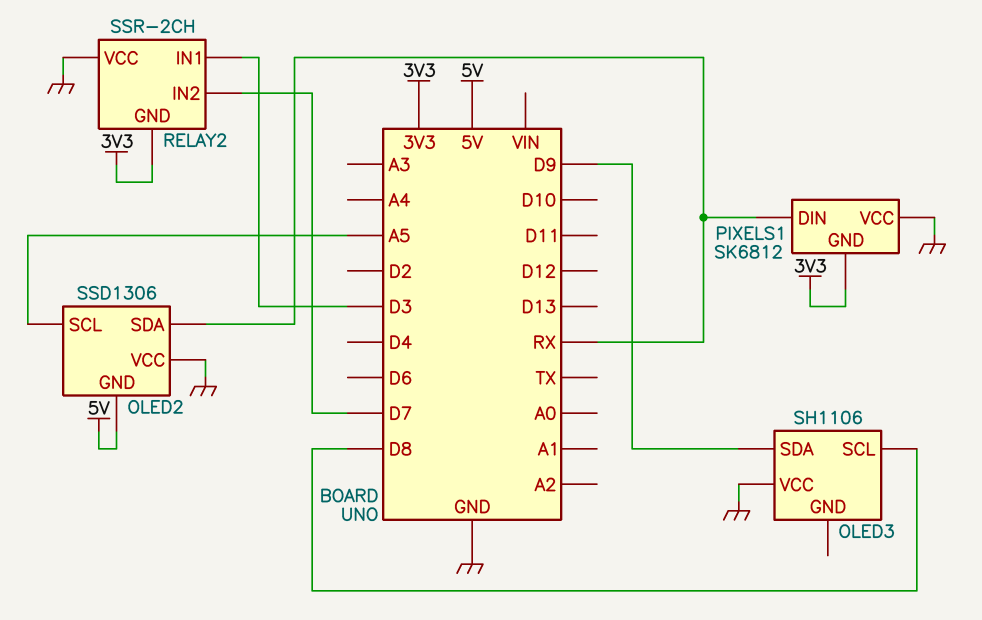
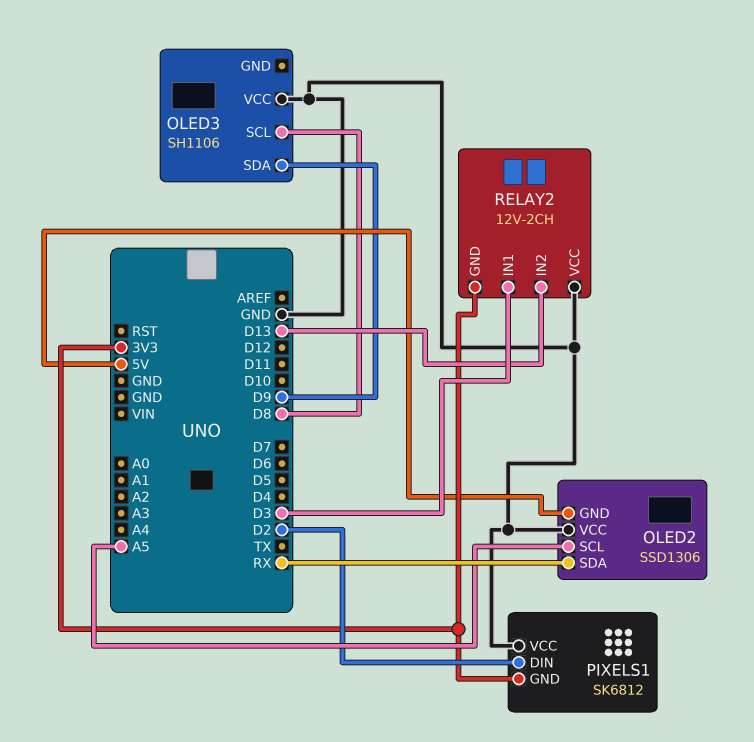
PIXELS1 pin DIN: RX -> D2
RELAY2: SSR-2CH -> 12V-2CH
RELAY2 pin IN2: D7 -> D13

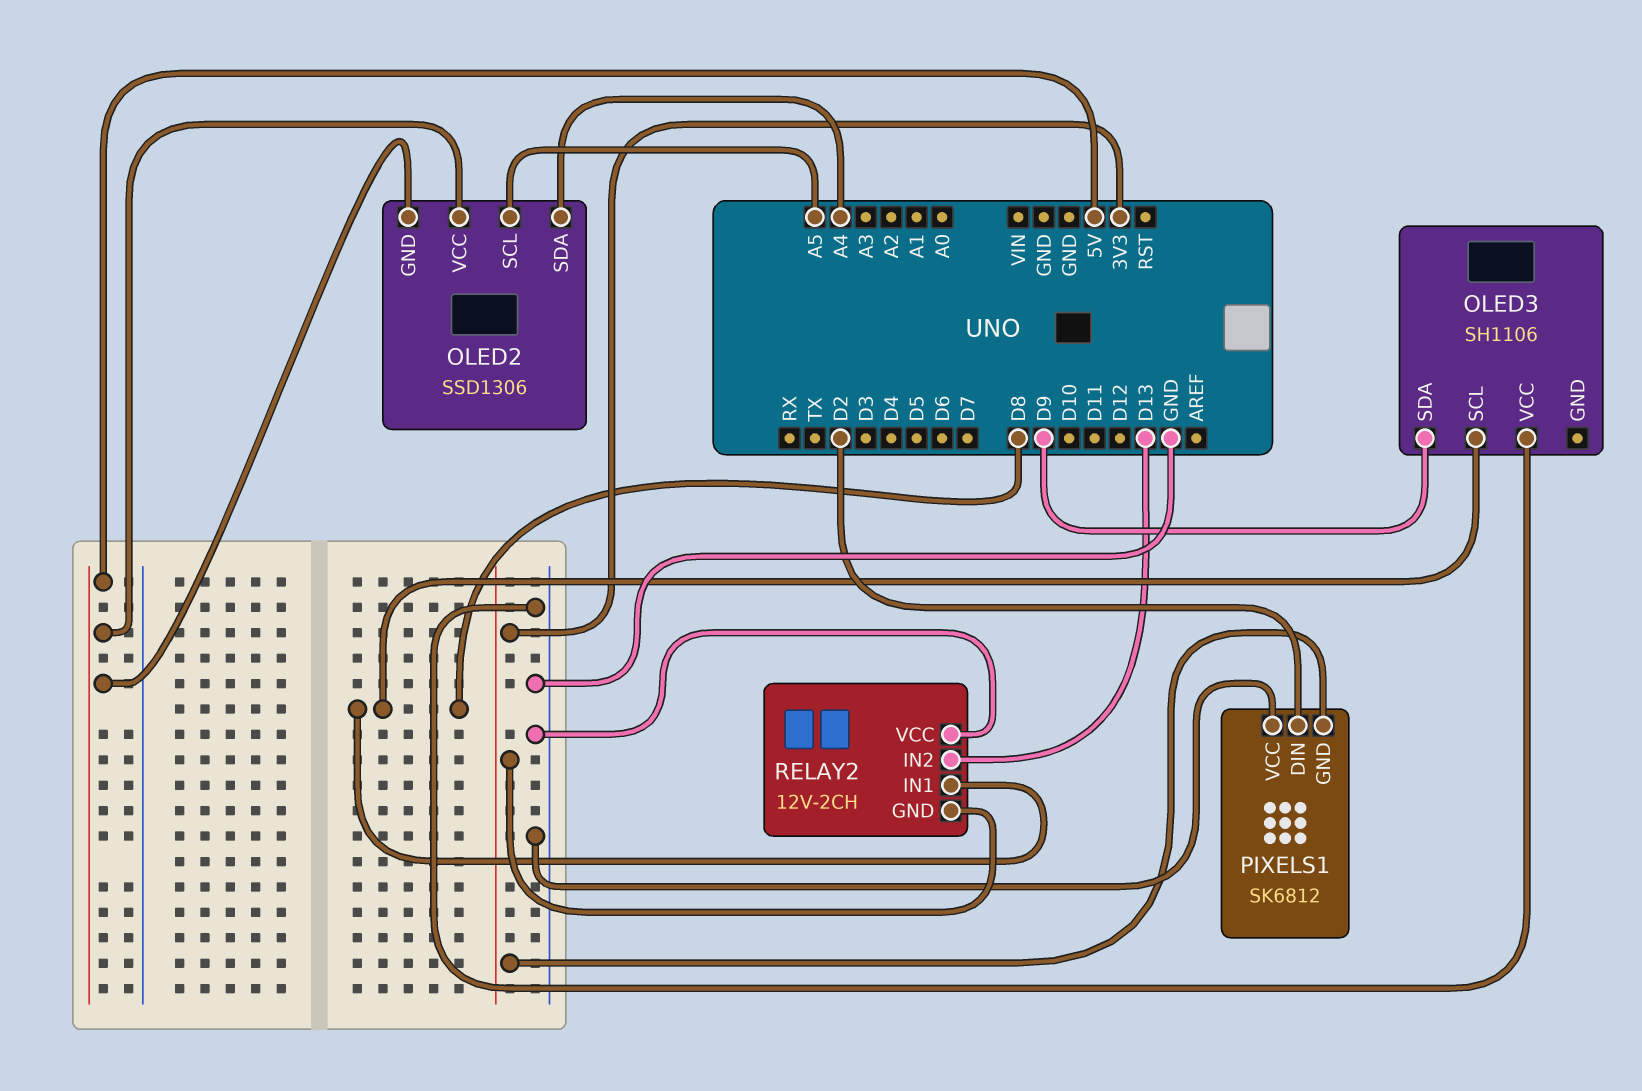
OLED2 pin SDA: RX -> A4
OLED2 pin VCC: GND -> 5V
RELAY2 pin IN1: D3 -> D8

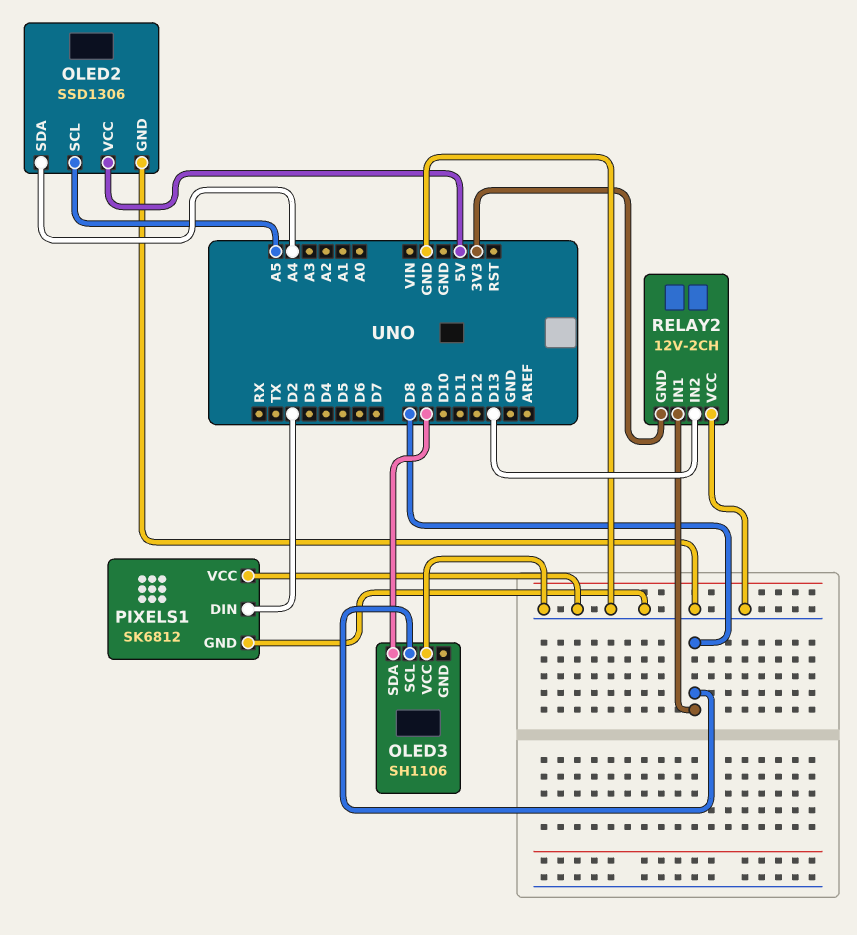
OLED2 pin GND: 5V -> GND
PIXELS1 pin GND: 3V3 -> GND

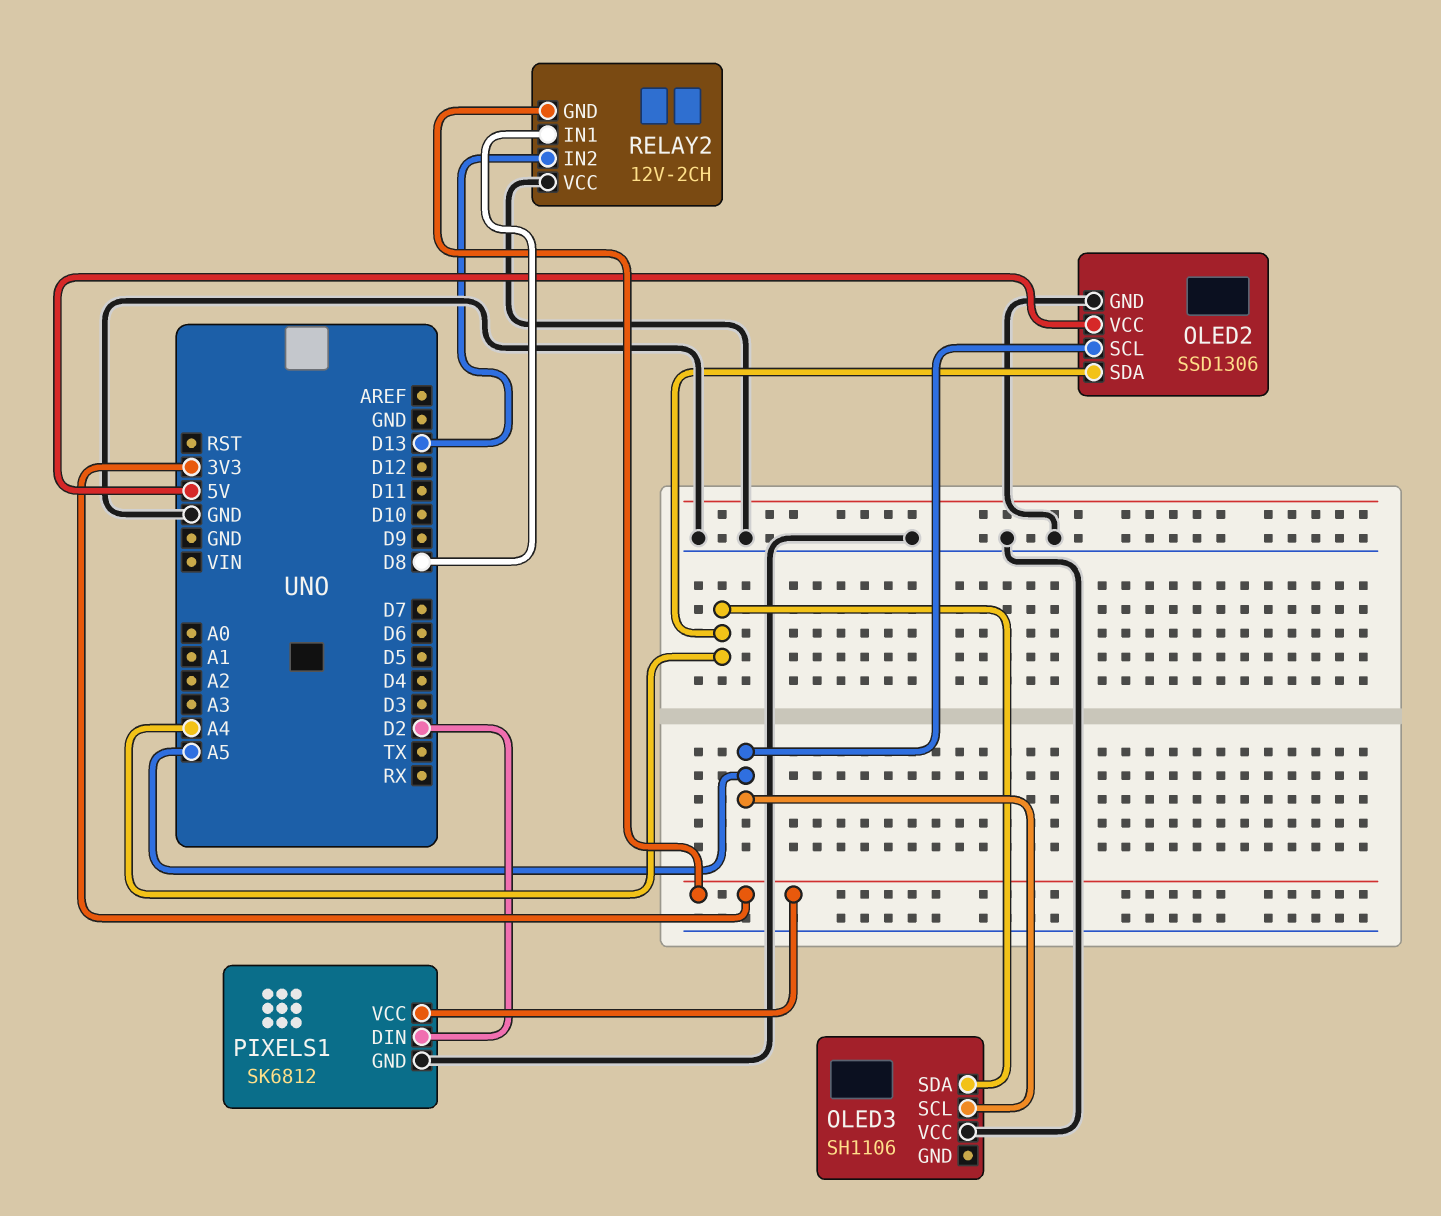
OLED3 pin SCL: D8 -> A5
OLED3 pin SDA: D9 -> A4
PIXELS1 pin VCC: GND -> 3V3

